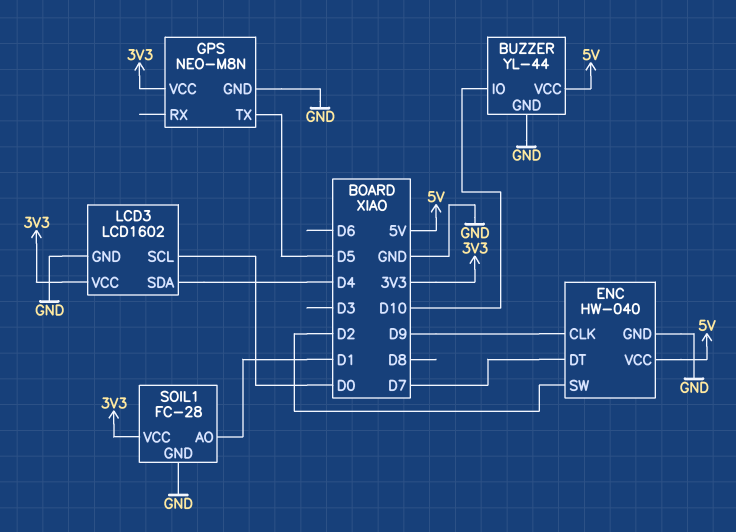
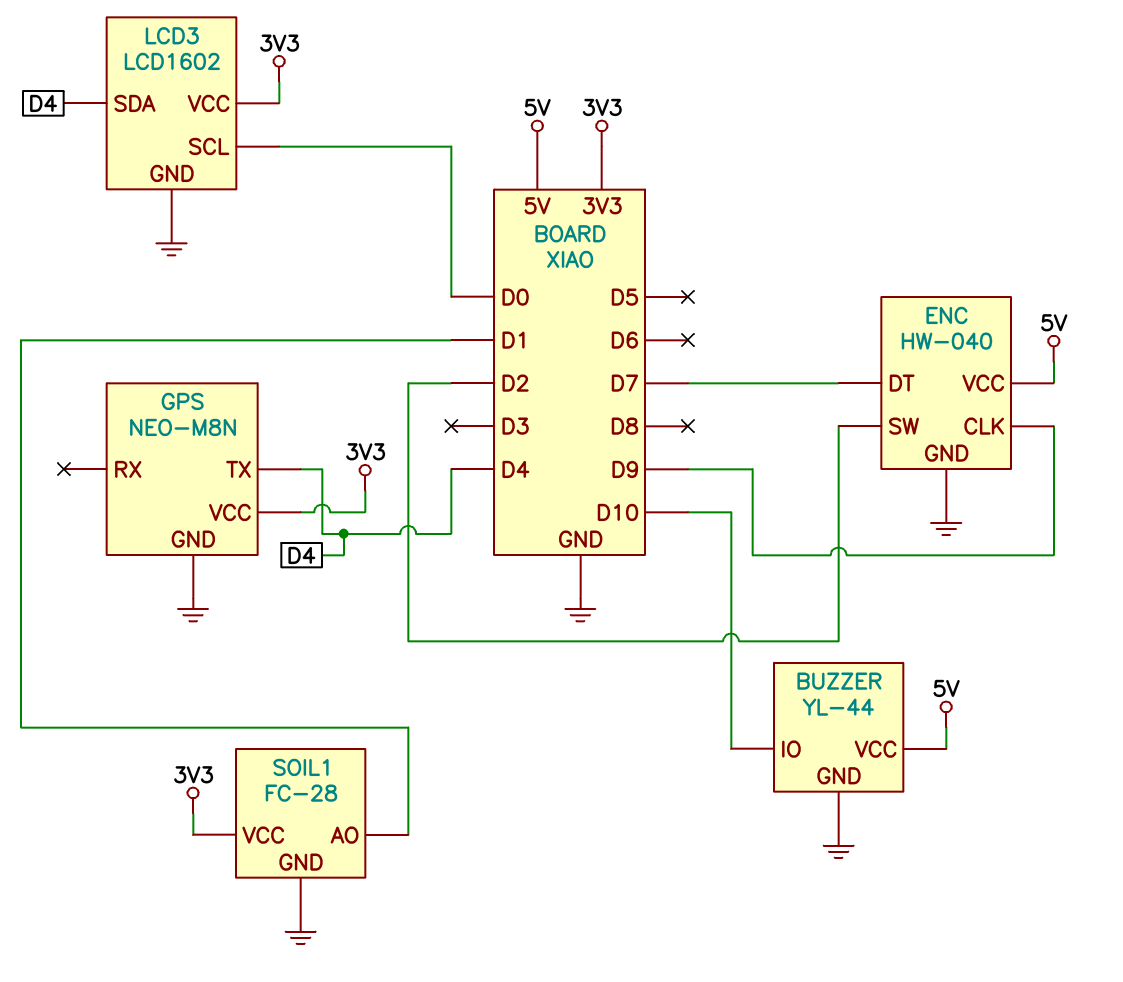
GPS pin TX: D5 -> D4

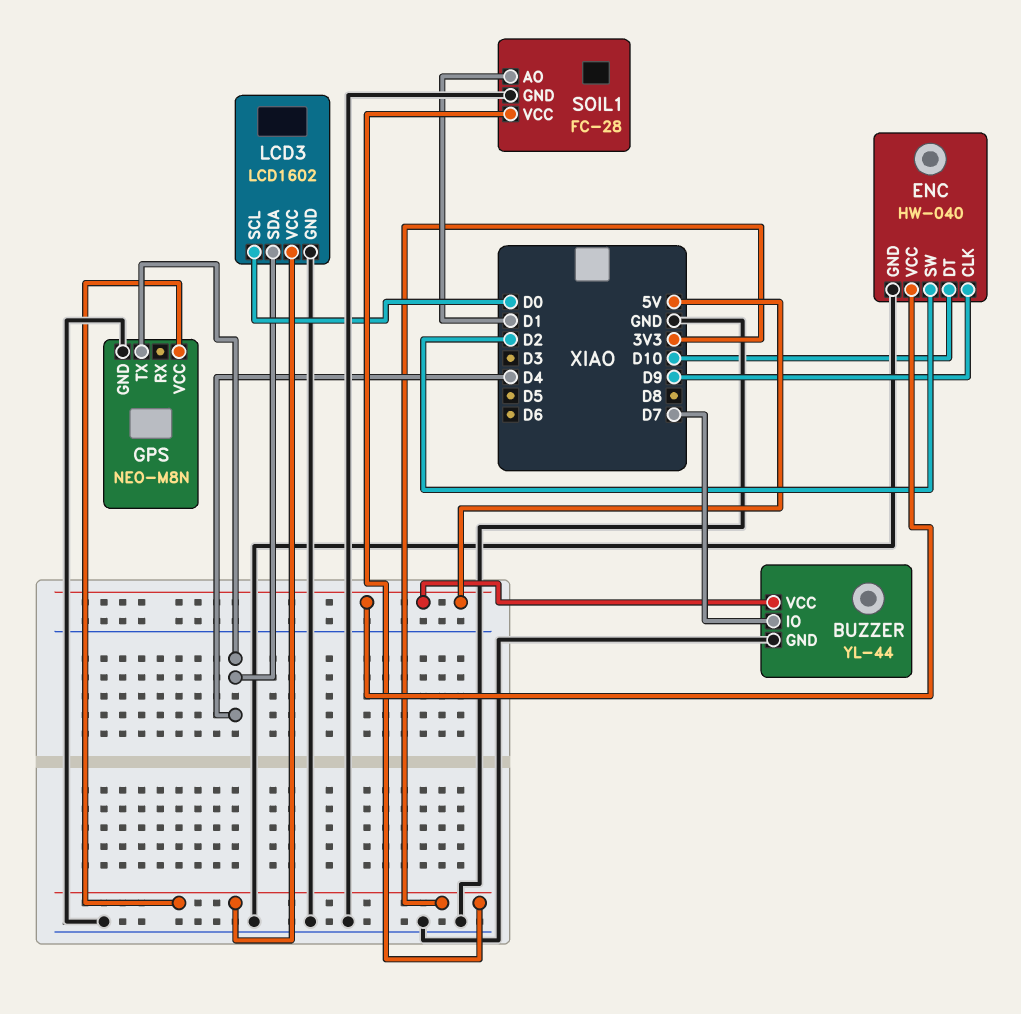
BUZZER pin IO: D10 -> D7
ENC pin DT: D7 -> D10

